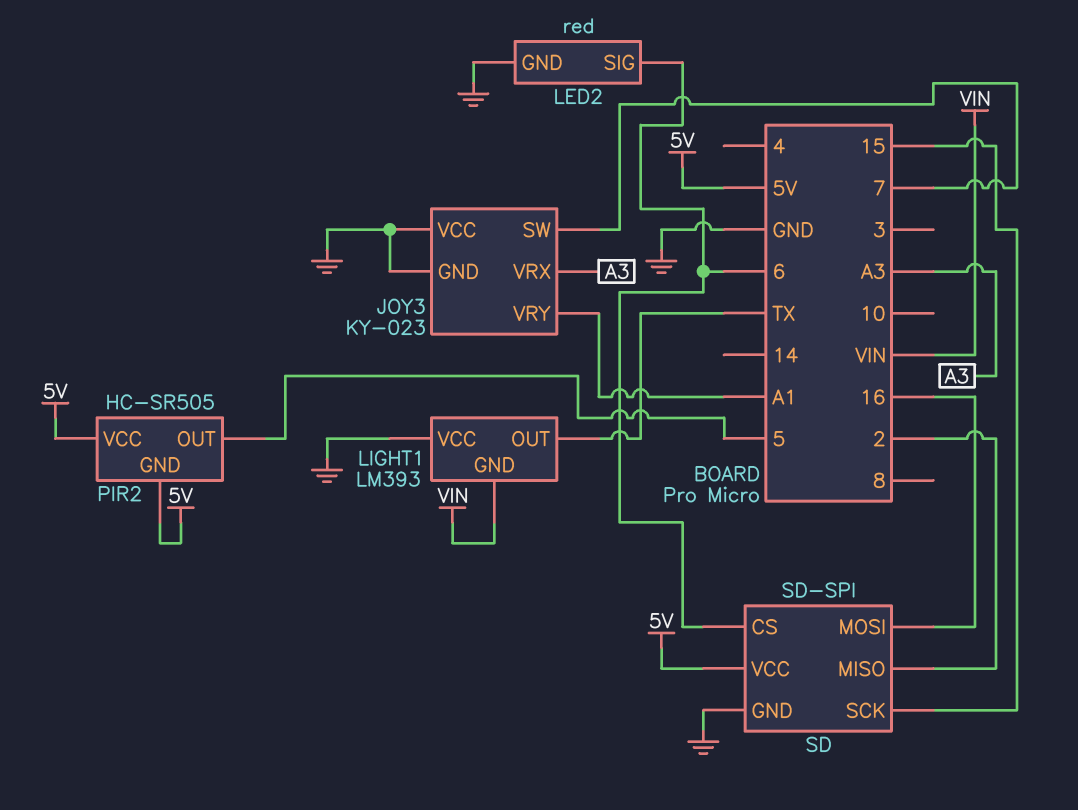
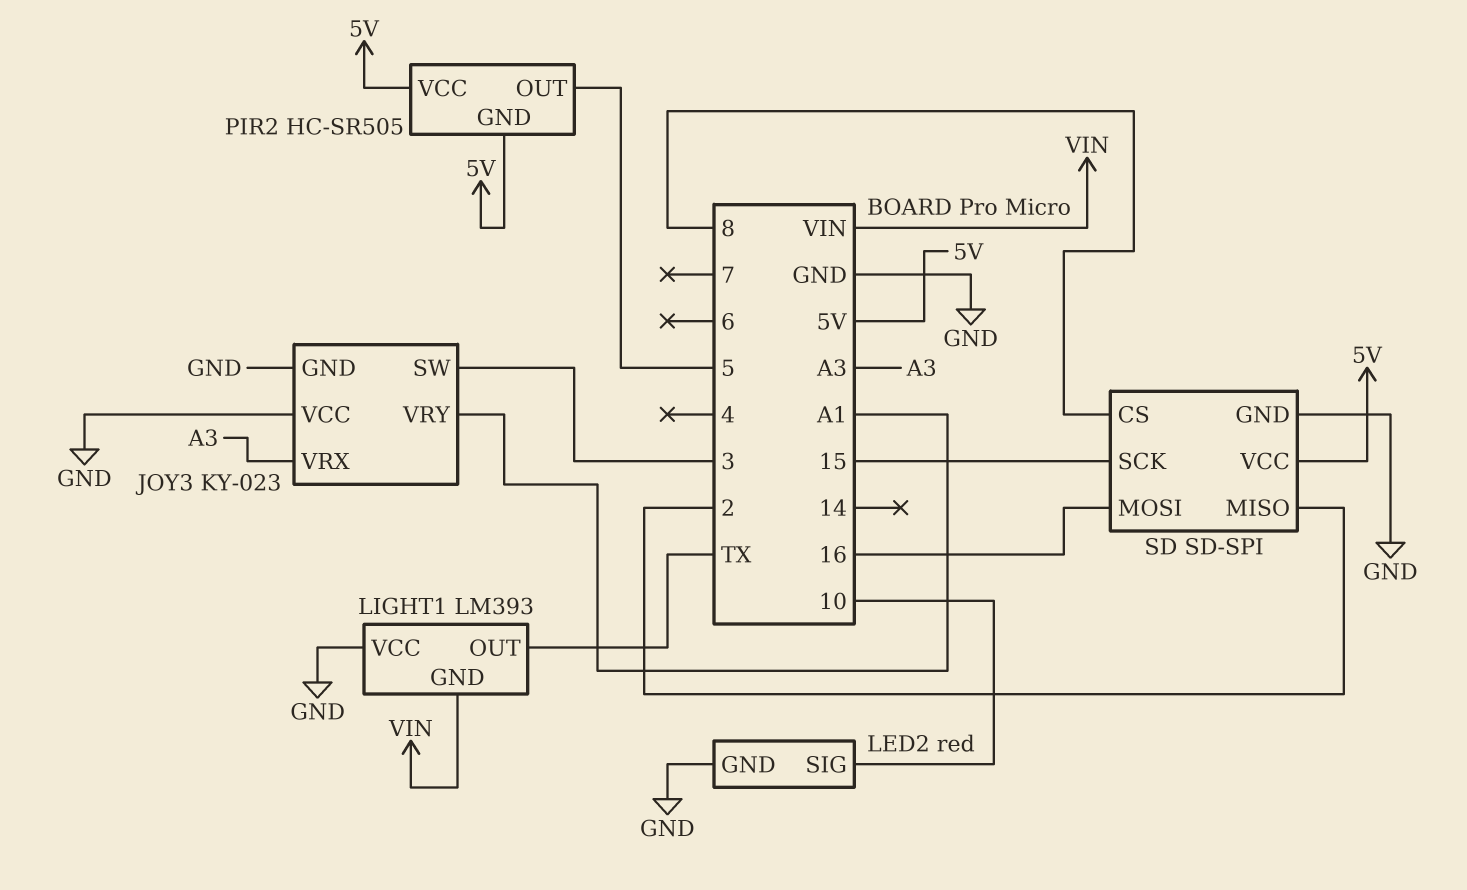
JOY3 pin SW: 7 -> 3
LED2 pin SIG: 6 -> 10
SD pin CS: 6 -> 8

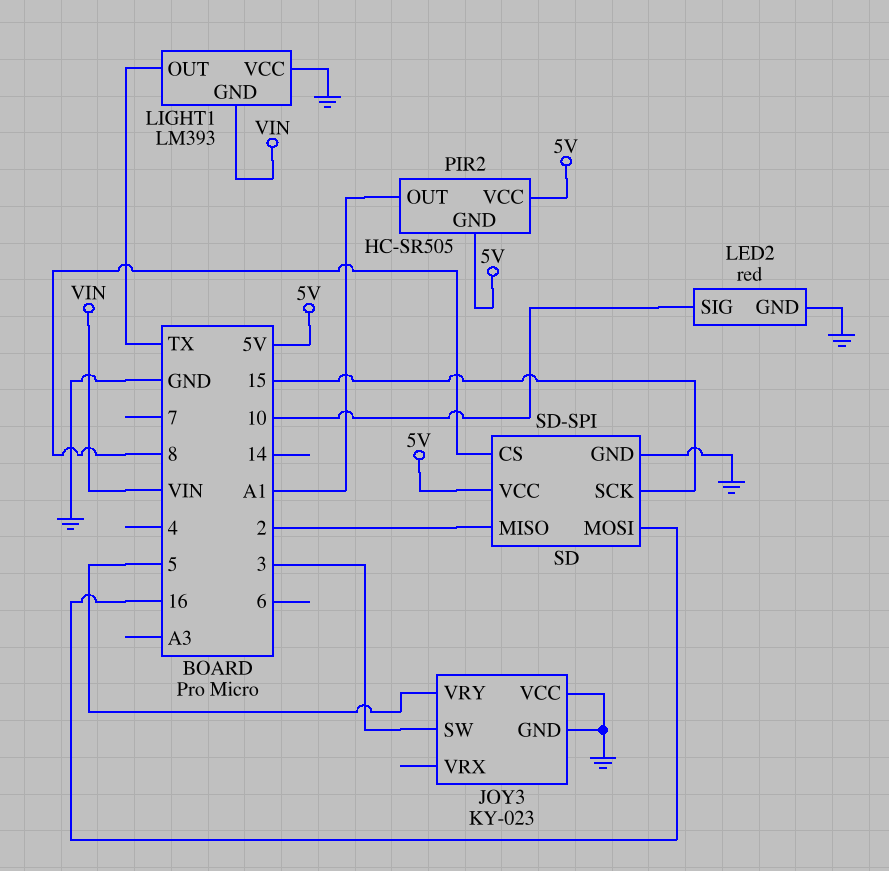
JOY3 pin VRX: A3 -> none
JOY3 pin VRY: A1 -> 5
PIR2 pin OUT: 5 -> A1

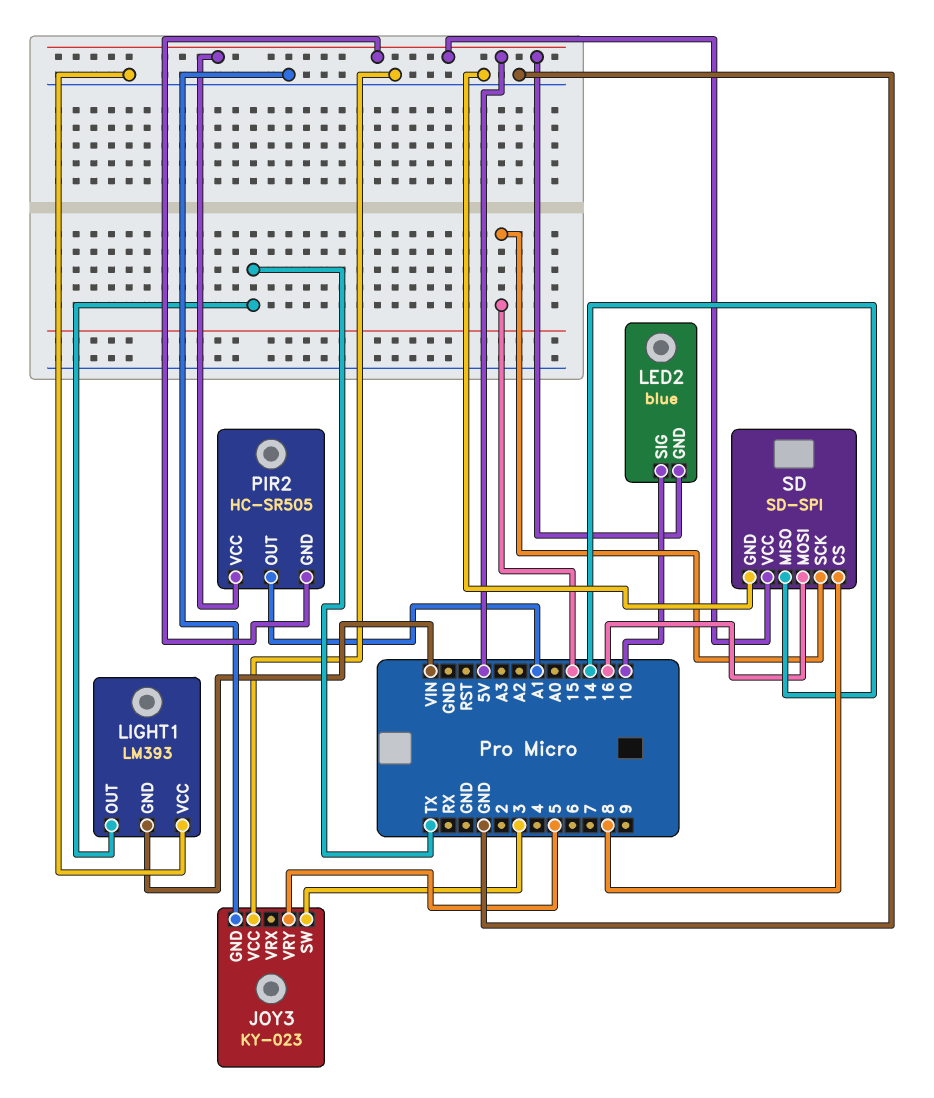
LED2: red -> blue
LED2 pin GND: GND -> 5V
SD pin MISO: 2 -> 14

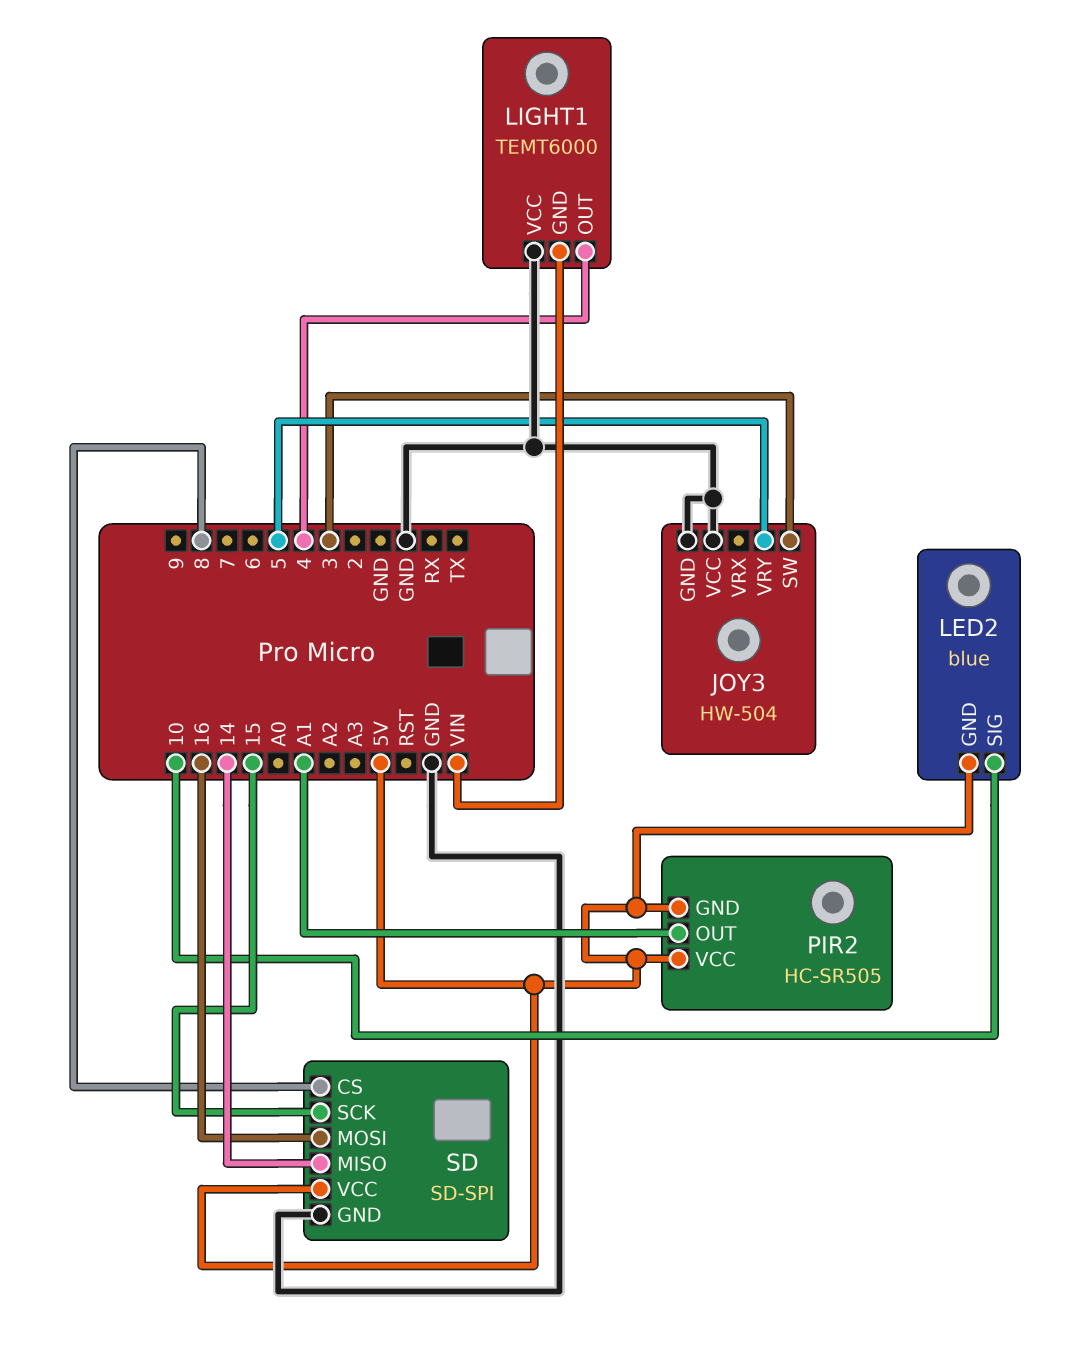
JOY3: KY-023 -> HW-504
LIGHT1: LM393 -> TEMT6000
LIGHT1 pin OUT: TX -> 4

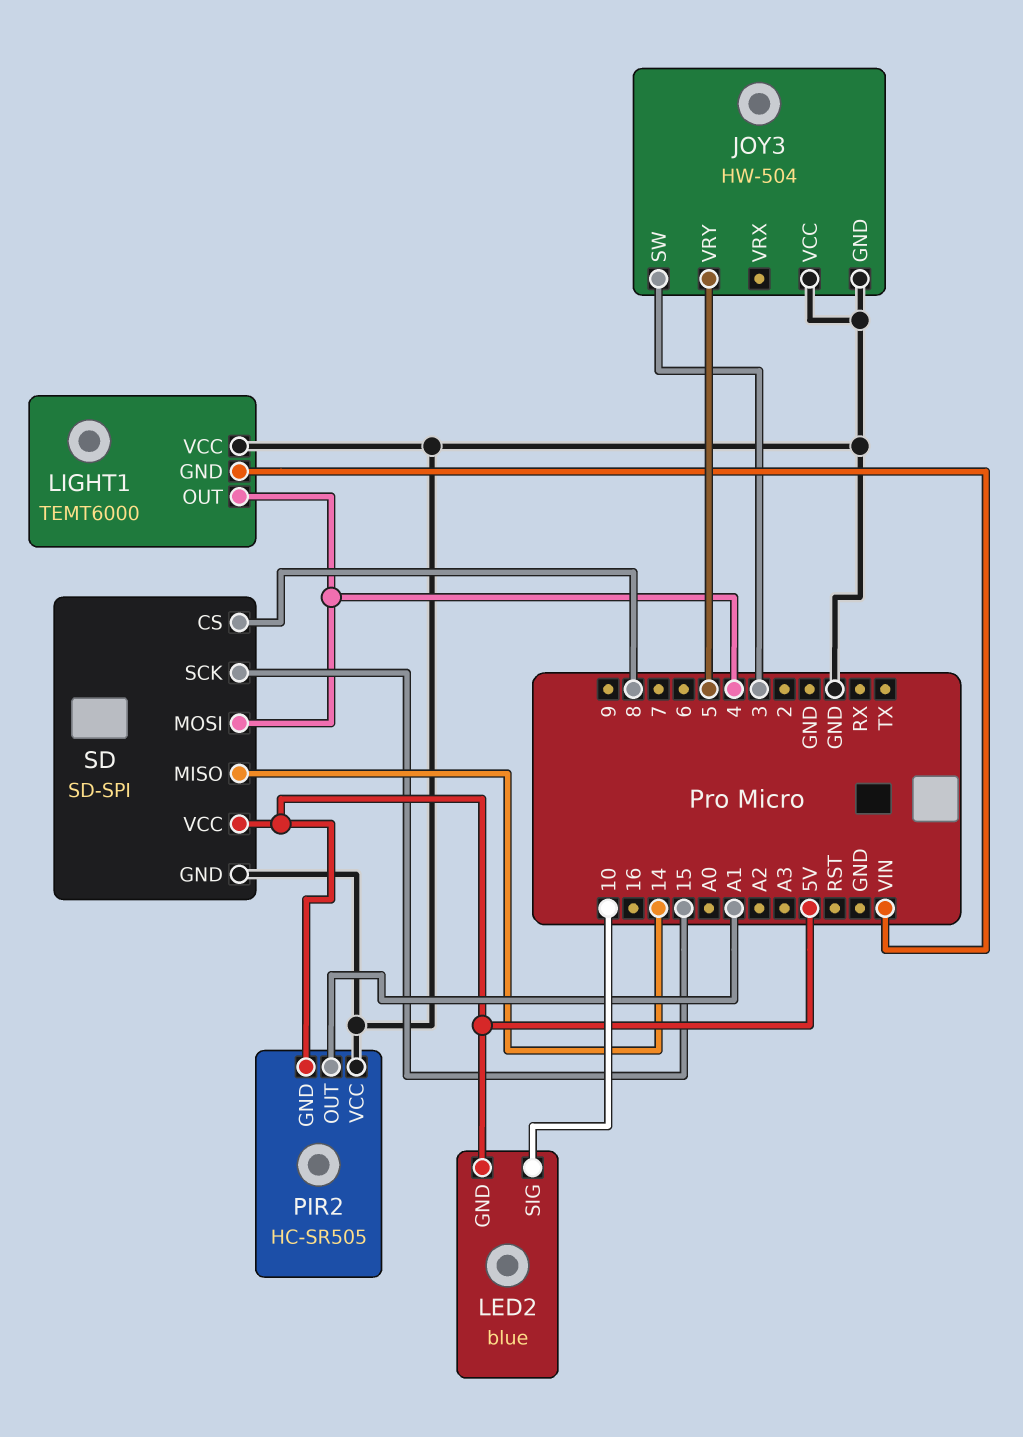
PIR2 pin VCC: 5V -> GND
SD pin MOSI: 16 -> 4

